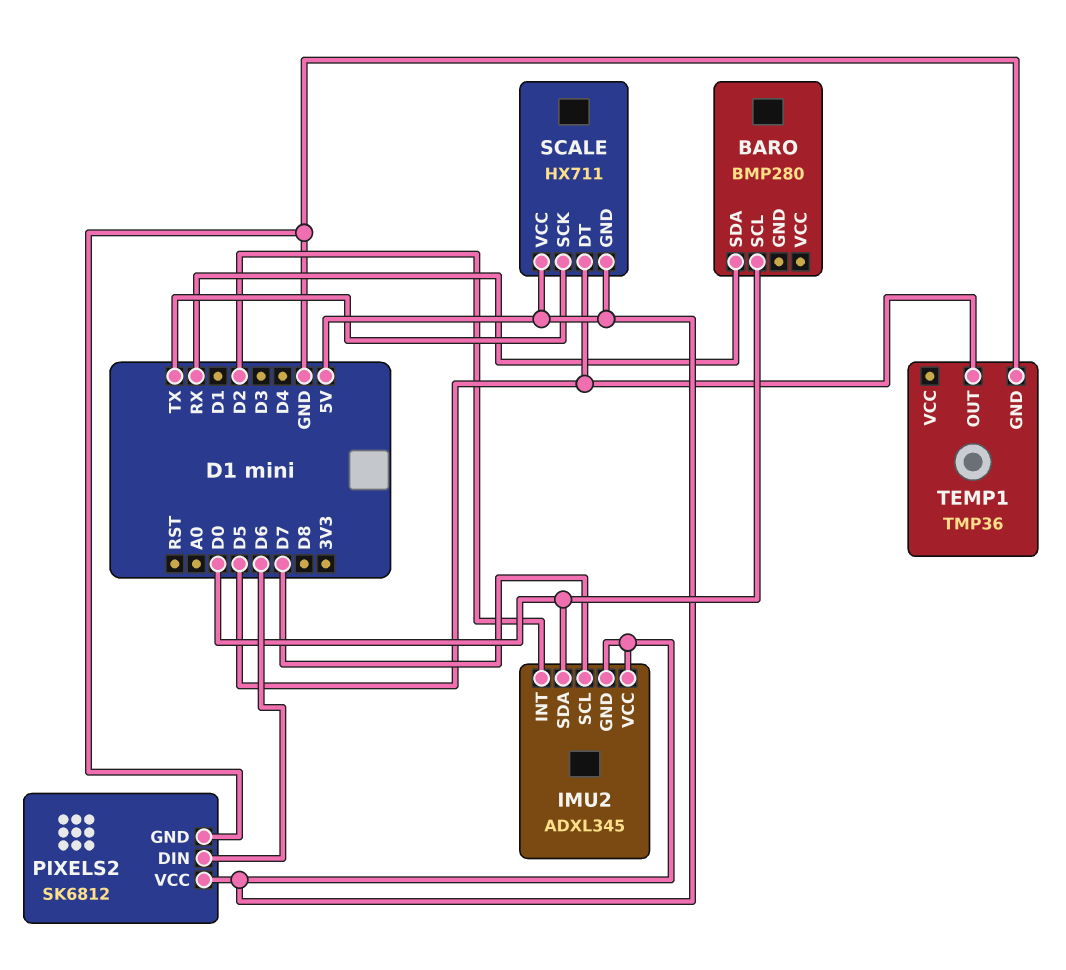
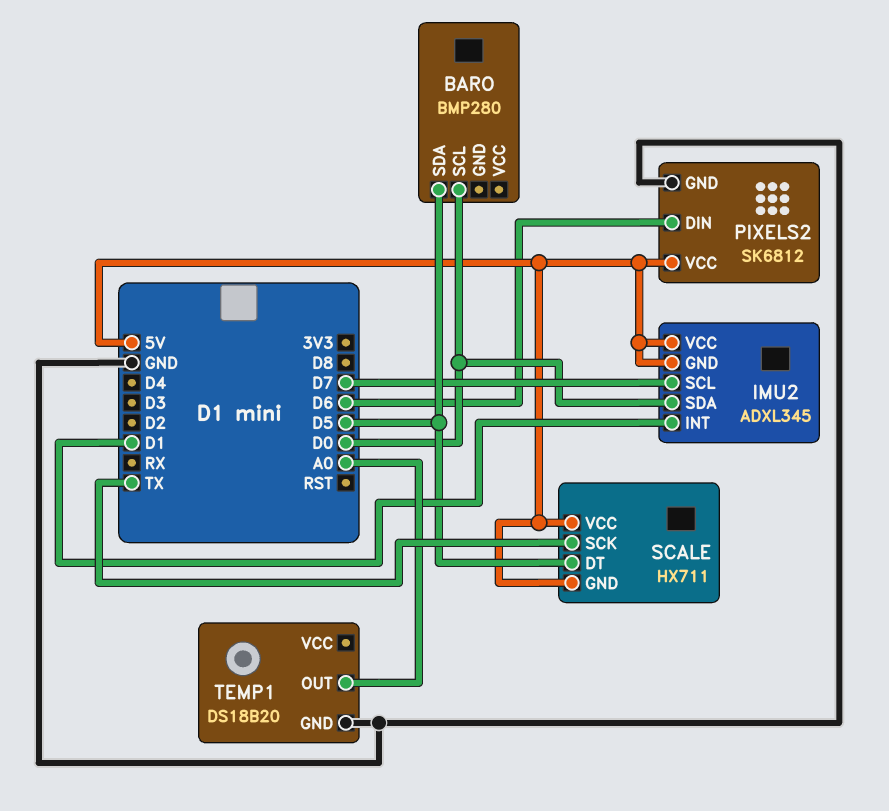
BARO pin SDA: RX -> D5
IMU2 pin INT: D2 -> D1
TEMP1: TMP36 -> DS18B20
TEMP1 pin OUT: D5 -> A0

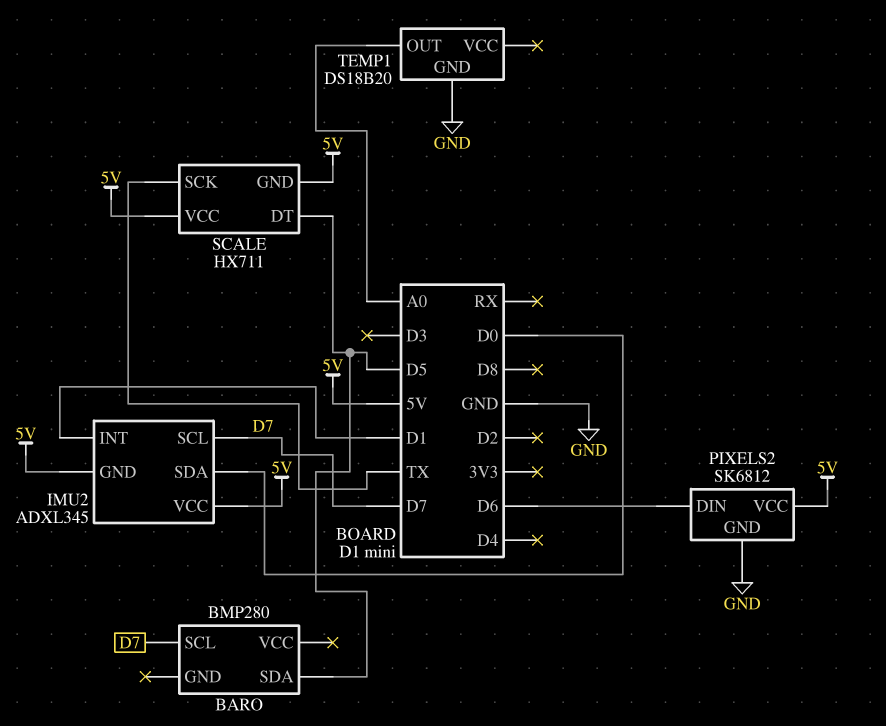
BARO pin SCL: D0 -> D7

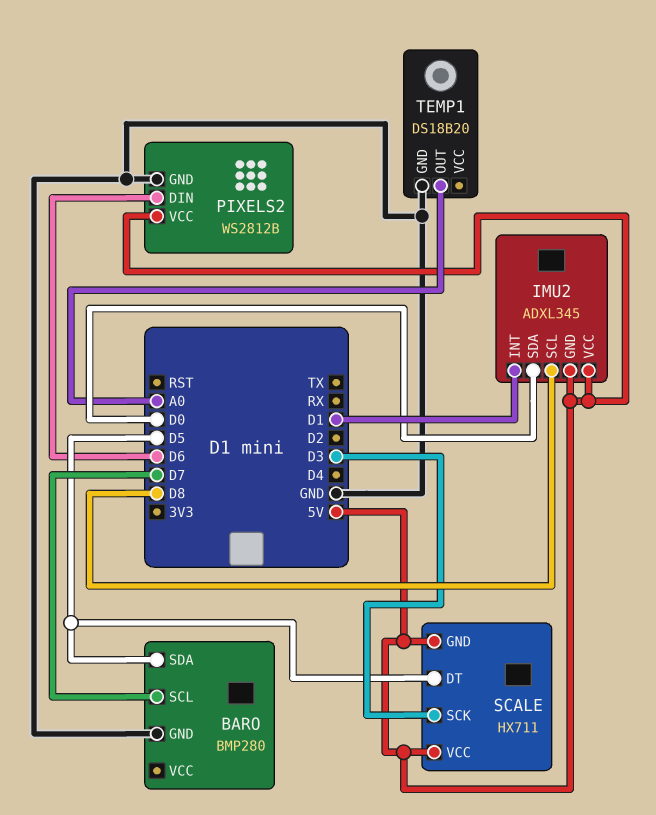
BARO pin GND: none -> GND
IMU2 pin SCL: D7 -> D8
PIXELS2: SK6812 -> WS2812B
SCALE pin SCK: TX -> D3

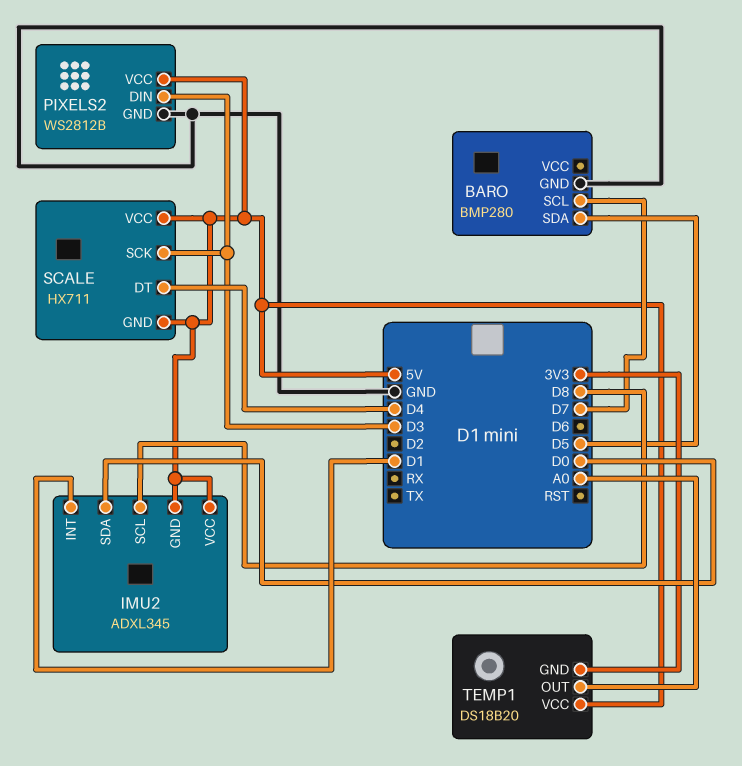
PIXELS2 pin DIN: D6 -> D3
SCALE pin DT: D5 -> D4
TEMP1 pin GND: GND -> 3V3
TEMP1 pin VCC: none -> 5V

